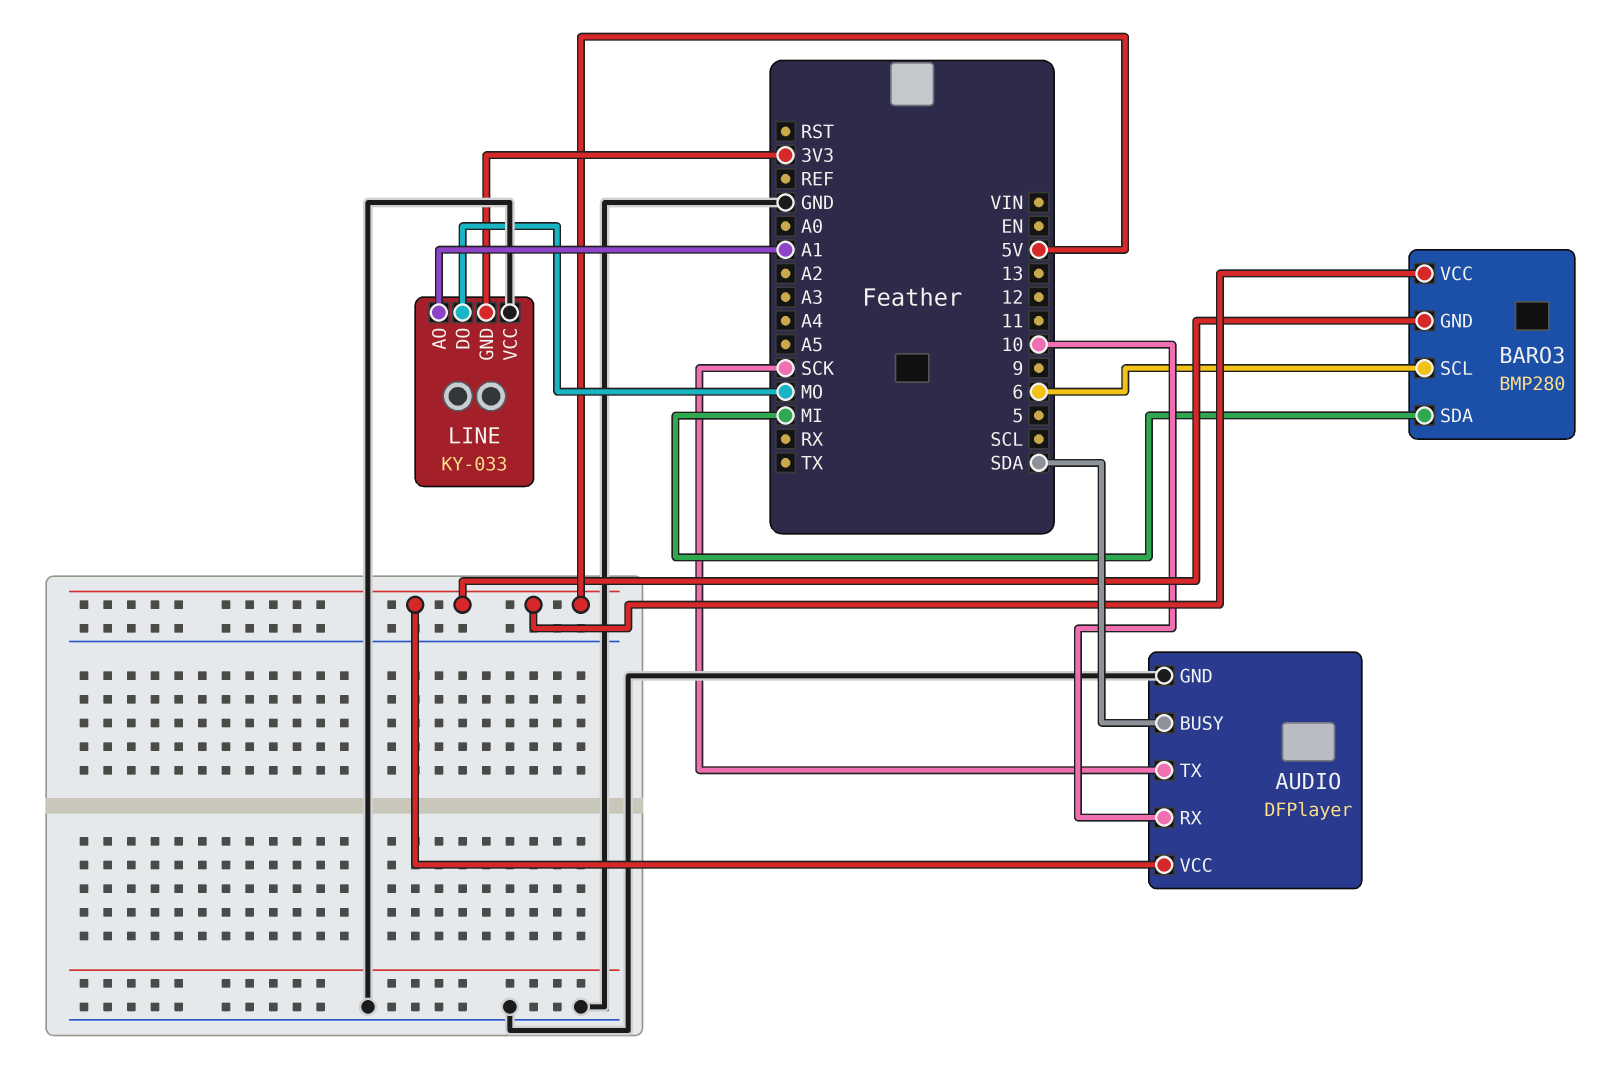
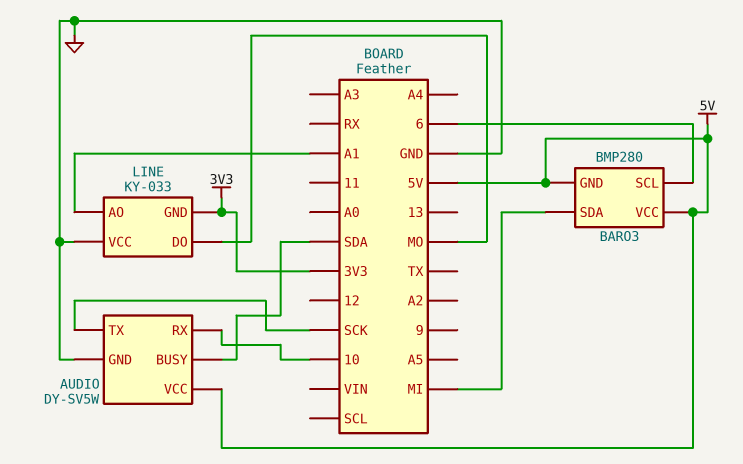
AUDIO: DFPlayer -> DY-SV5W

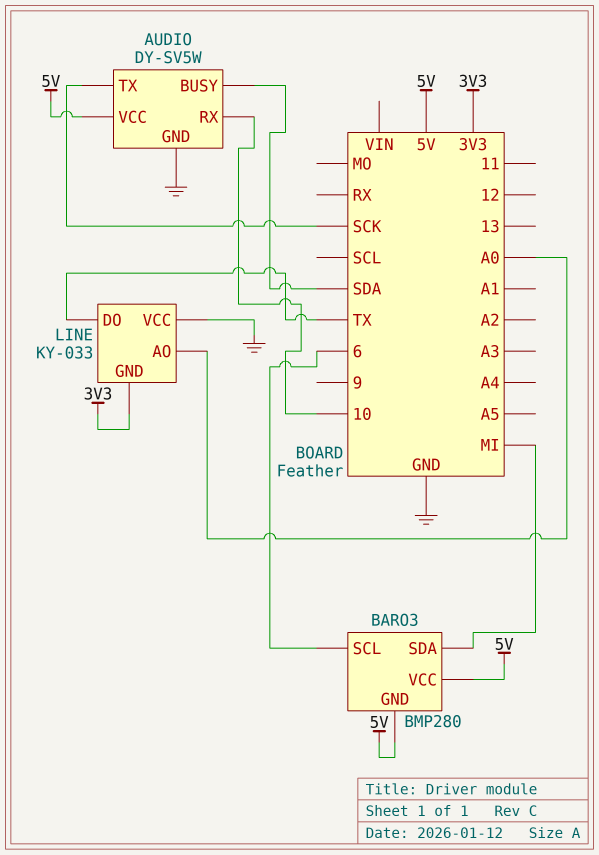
LINE pin AO: A1 -> A0
LINE pin DO: MO -> TX

